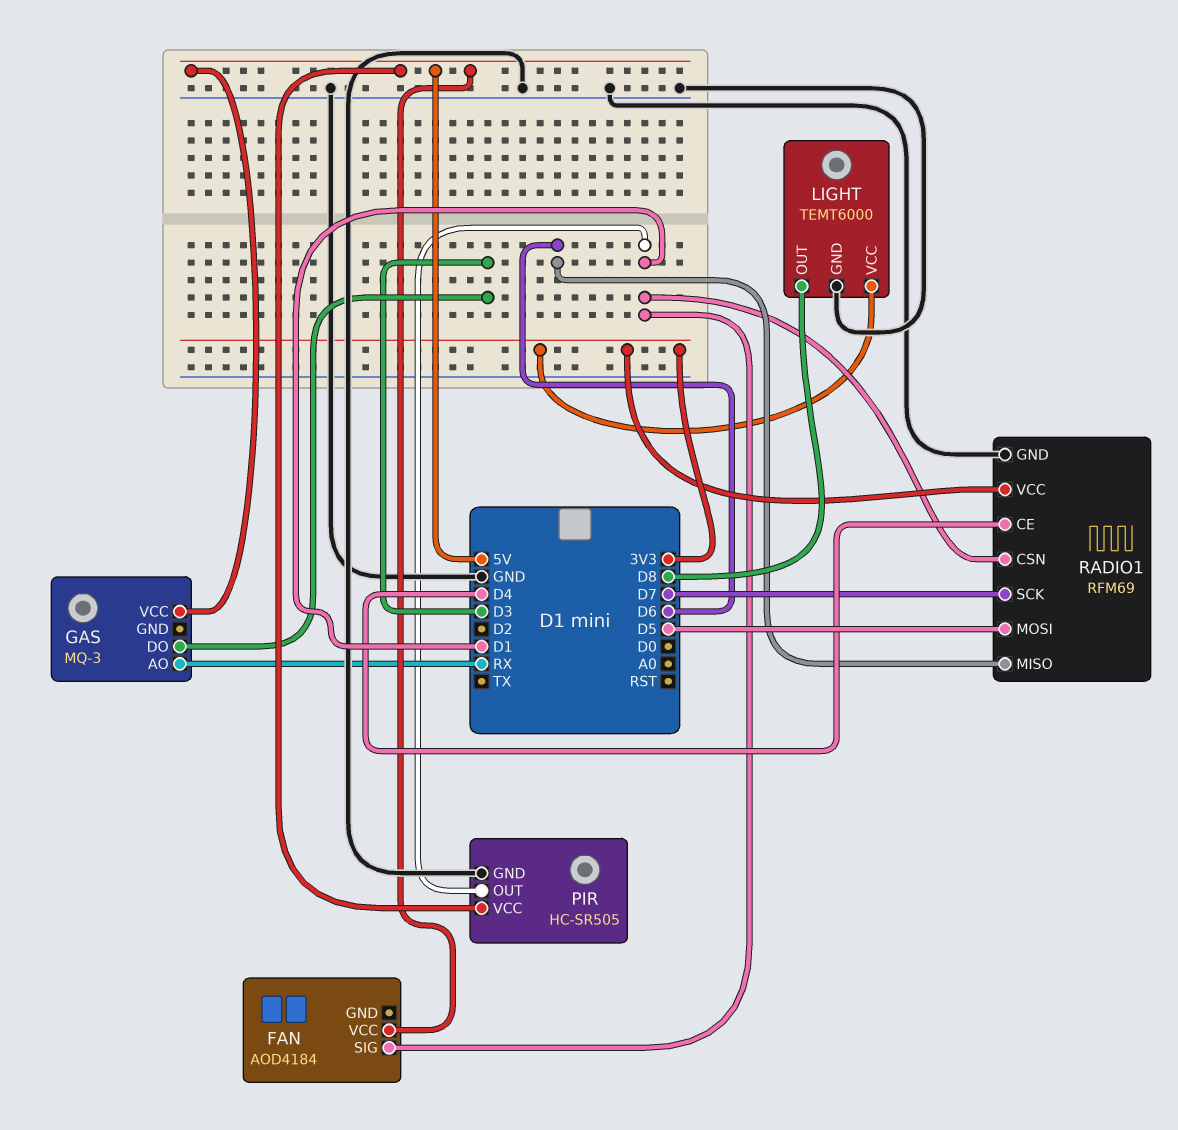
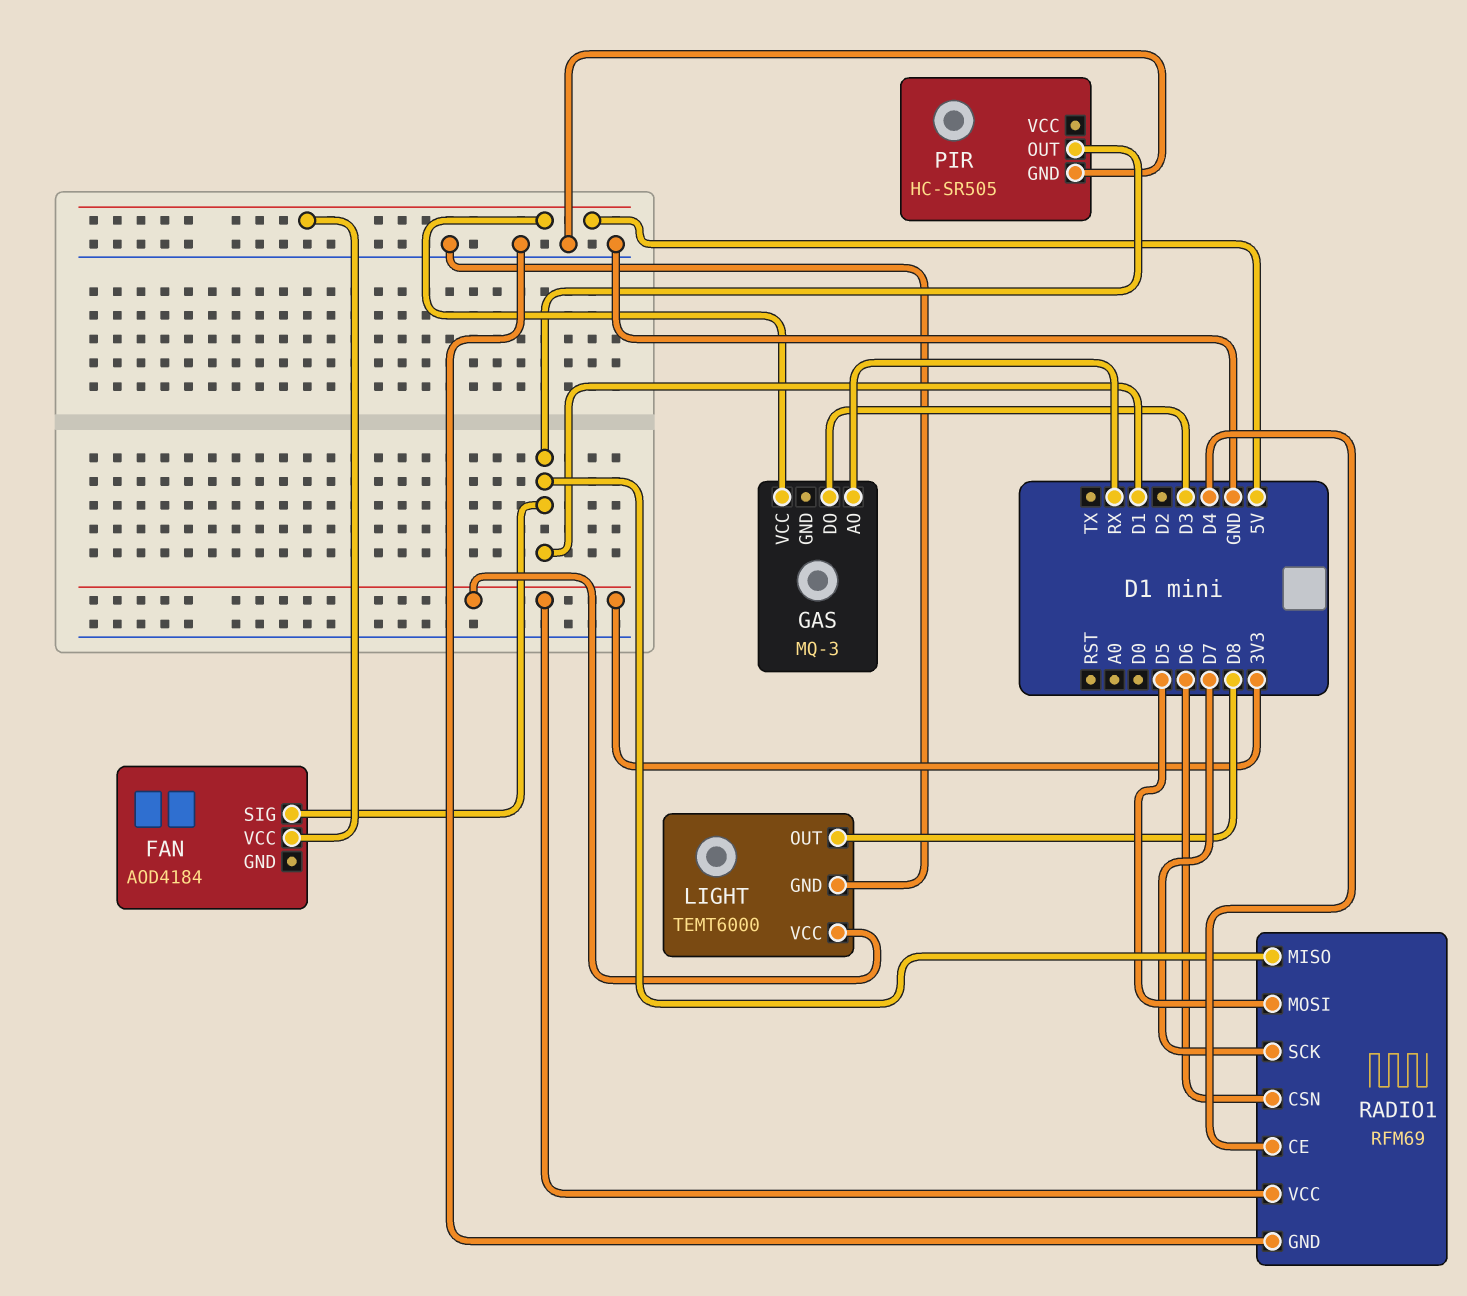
PIR pin VCC: 5V -> none
RADIO1 pin CSN: D1 -> D6
RADIO1 pin MISO: D6 -> D1

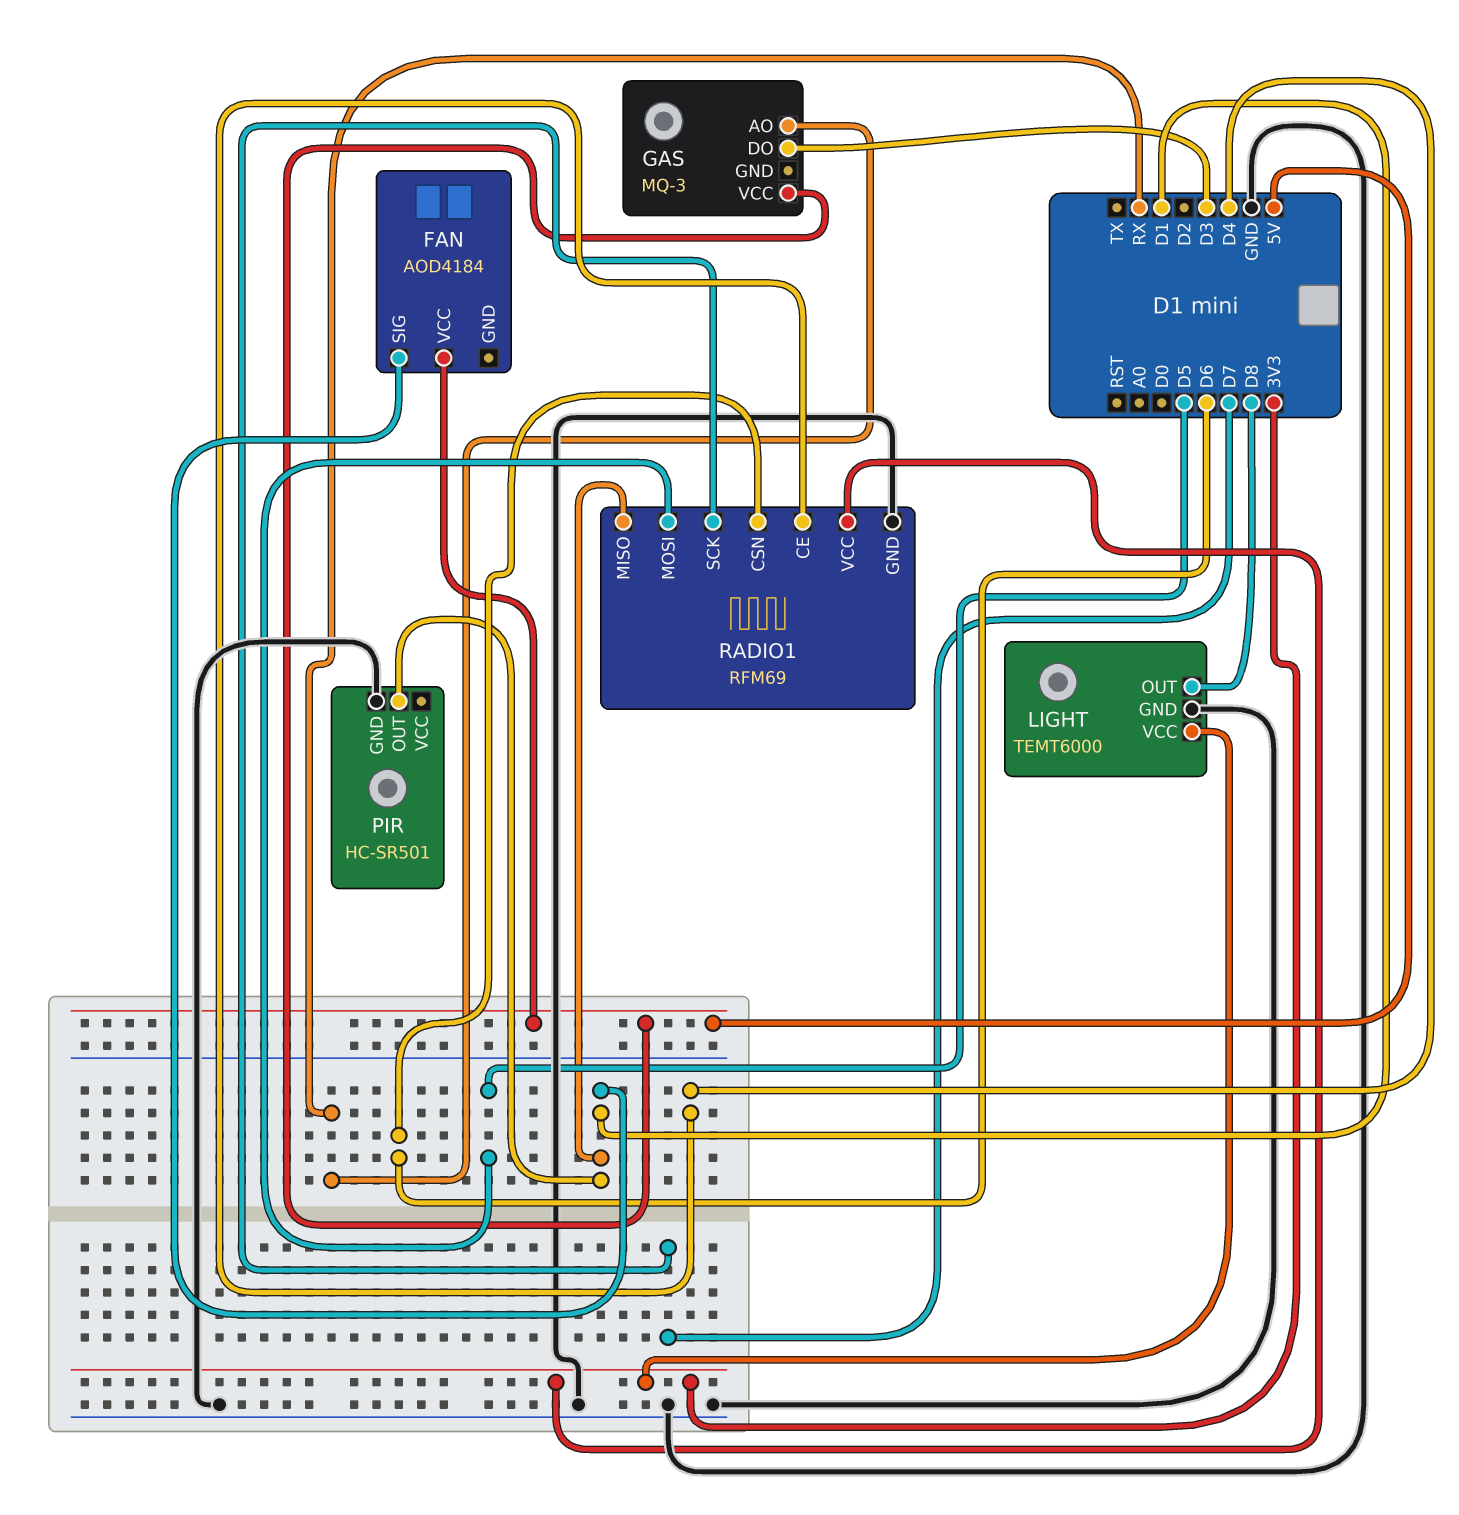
PIR: HC-SR505 -> HC-SR501

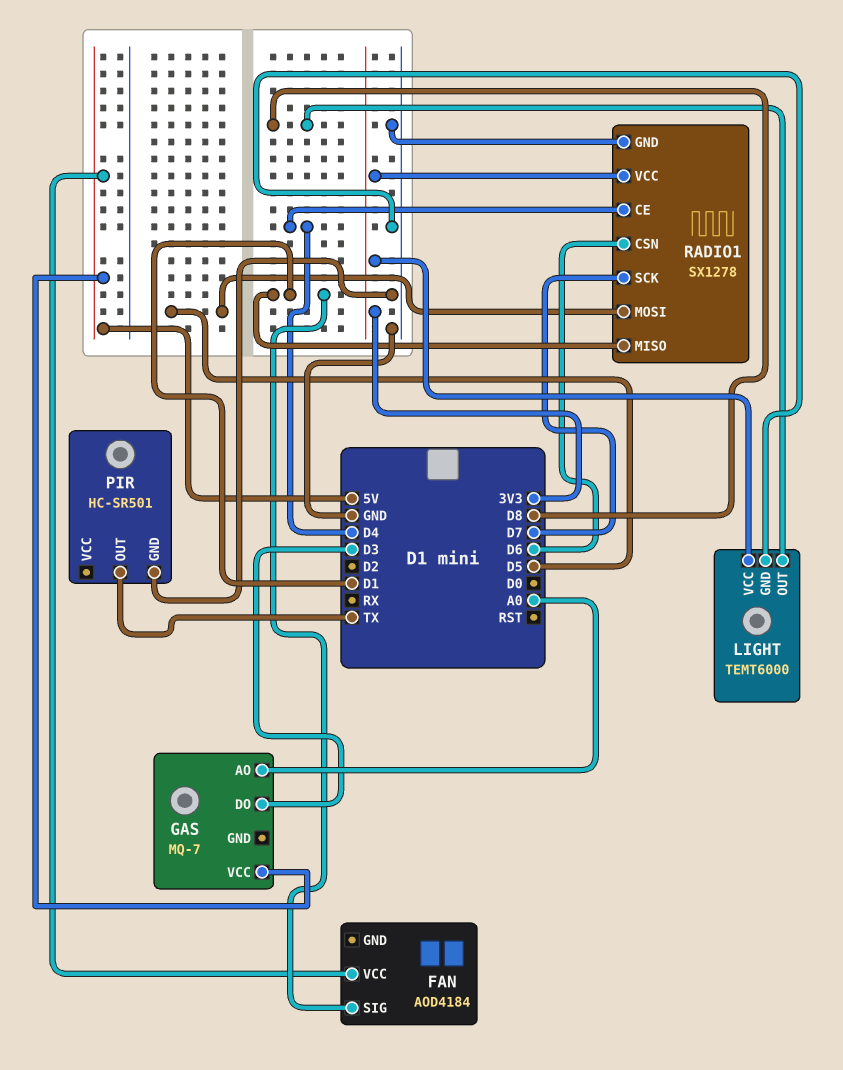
GAS: MQ-3 -> MQ-7
GAS pin AO: RX -> A0
PIR pin OUT: D1 -> TX
RADIO1: RFM69 -> SX1278

